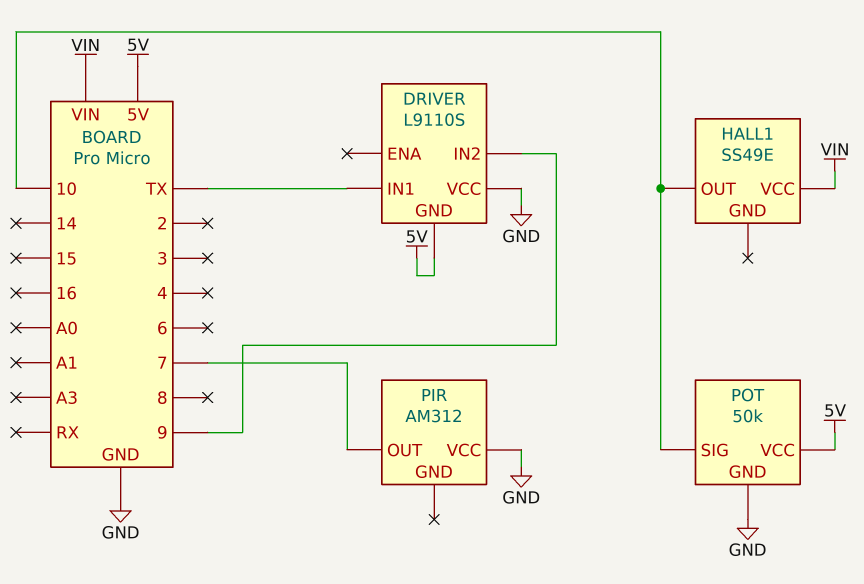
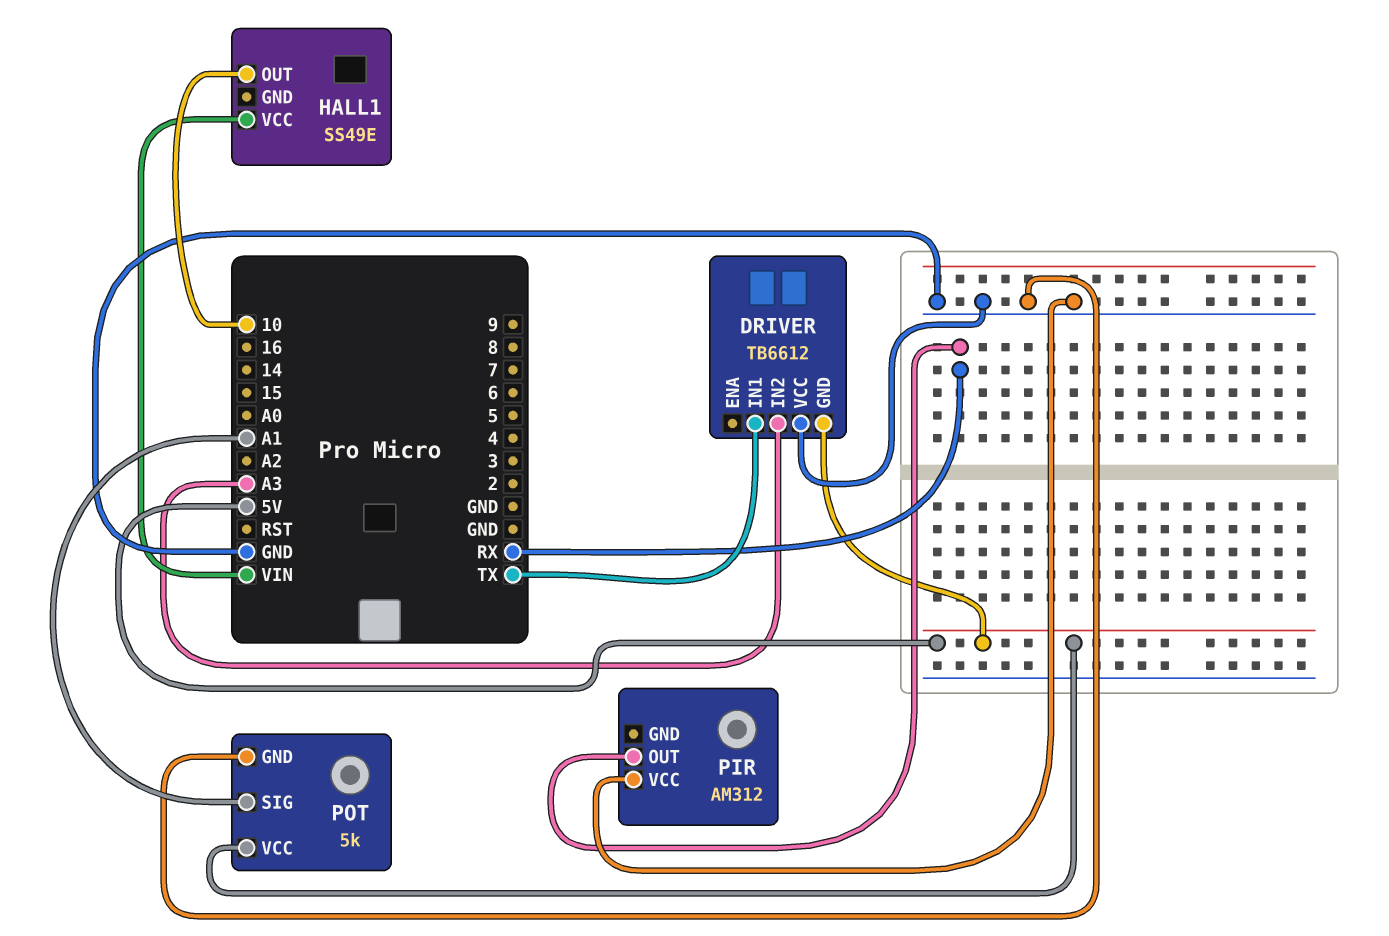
DRIVER: L9110S -> TB6612
DRIVER pin IN2: 9 -> A3
PIR pin OUT: 7 -> RX
POT: 50k -> 5k
POT pin SIG: 10 -> A1

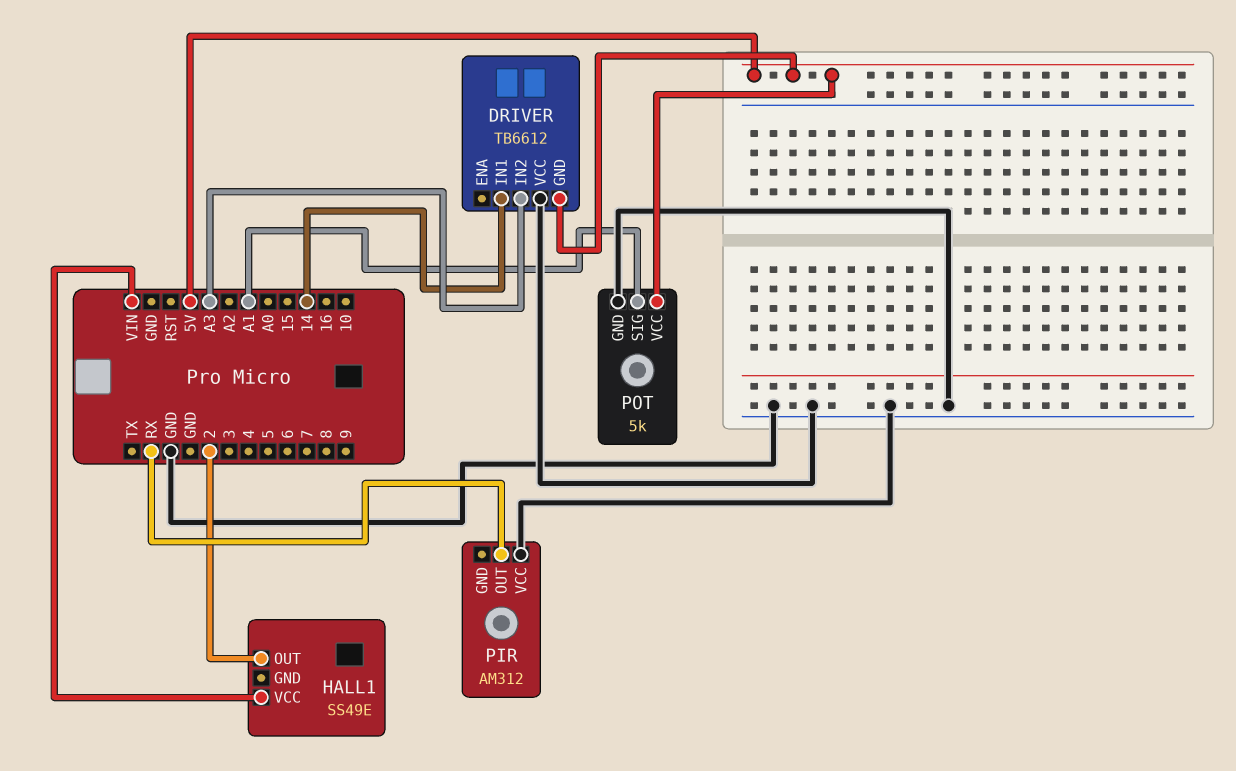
DRIVER pin IN1: TX -> 14
HALL1 pin OUT: 10 -> 2

